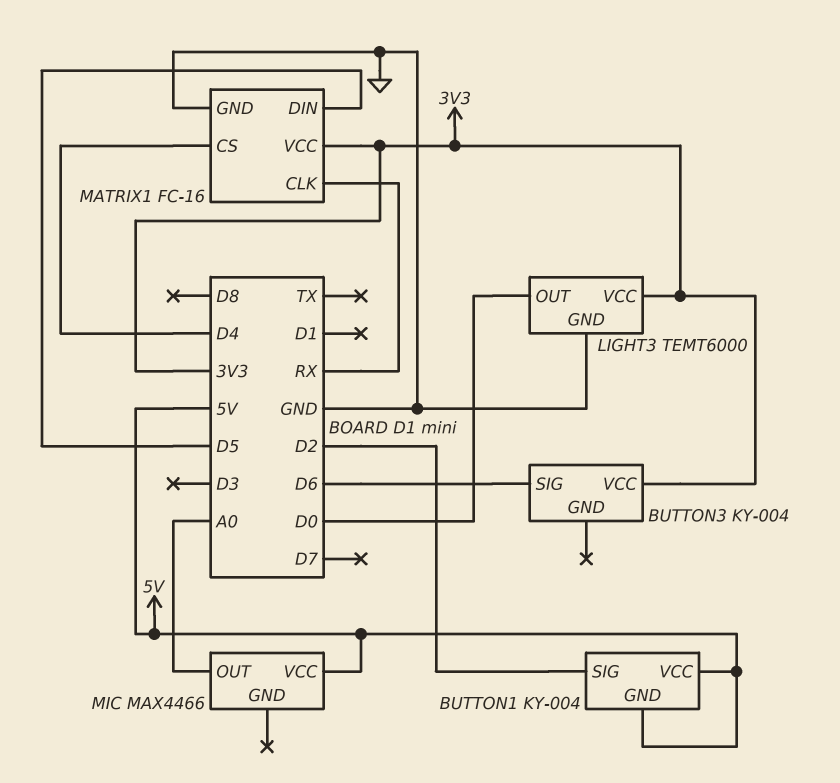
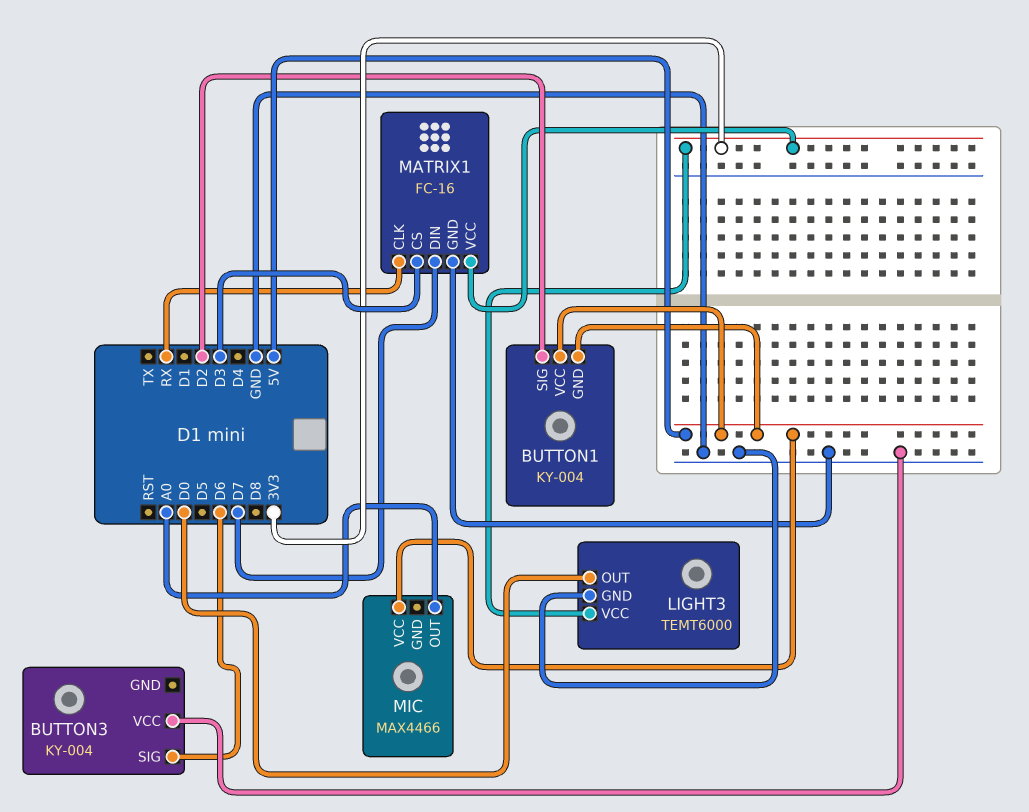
BUTTON3 pin VCC: 3V3 -> GND
MATRIX1 pin CS: D4 -> D3
MATRIX1 pin DIN: D5 -> D7

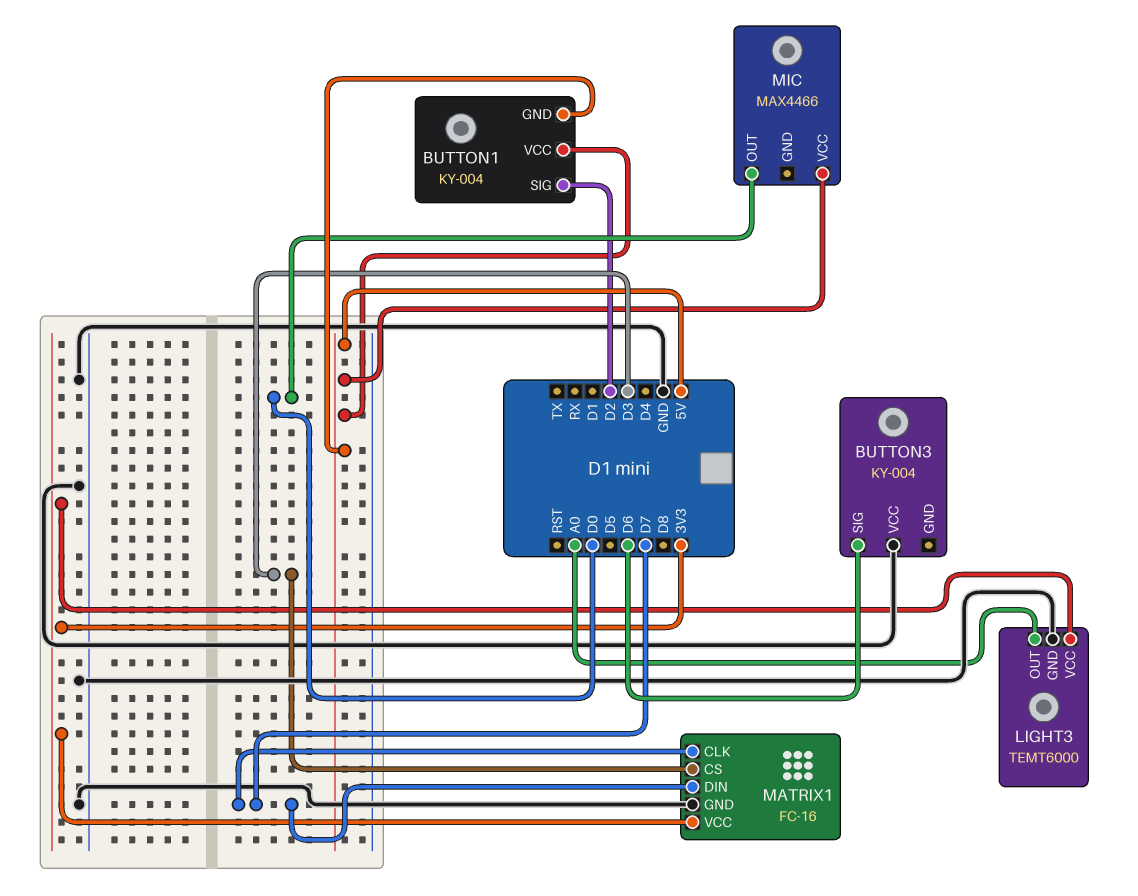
LIGHT3 pin OUT: D0 -> A0
MATRIX1 pin CLK: RX -> D7
MIC pin OUT: A0 -> D0

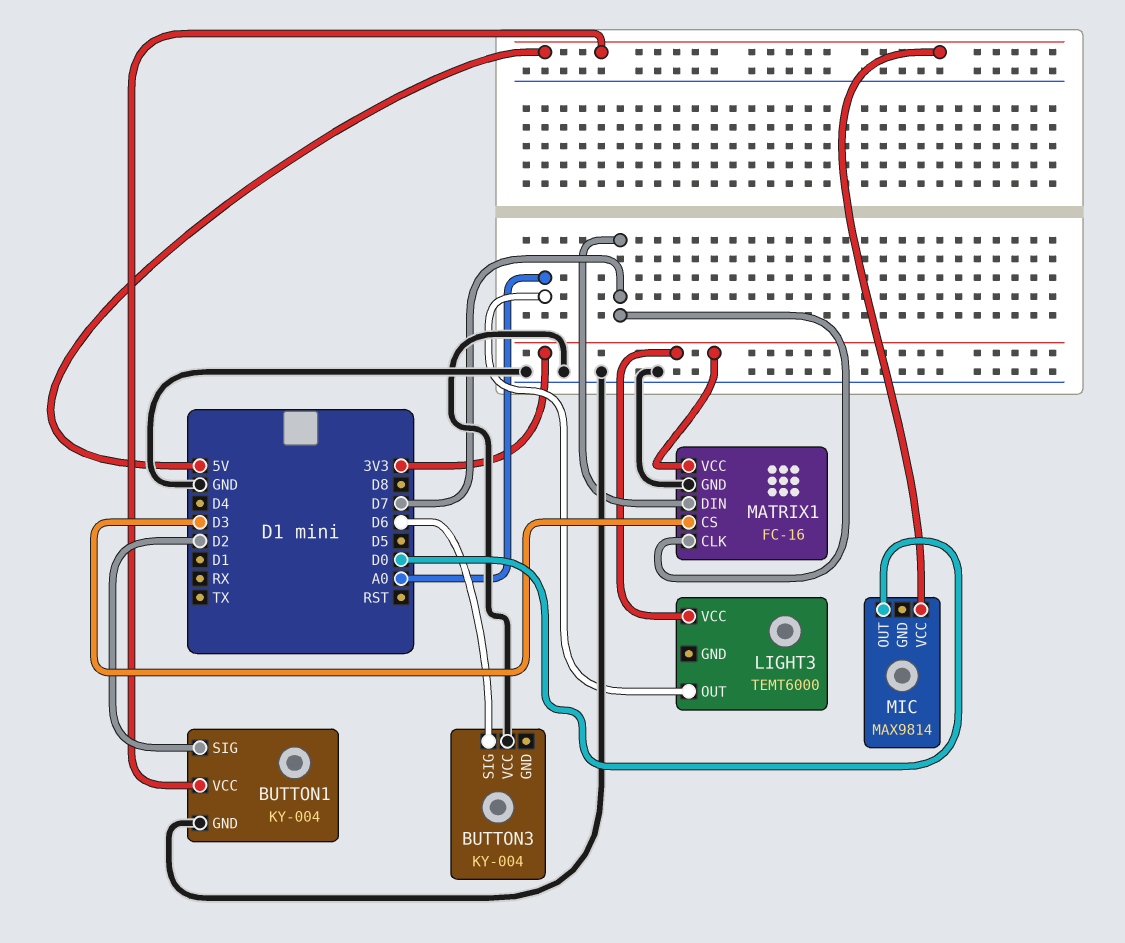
BUTTON1 pin GND: 5V -> GND
LIGHT3 pin GND: GND -> none
MIC: MAX4466 -> MAX9814

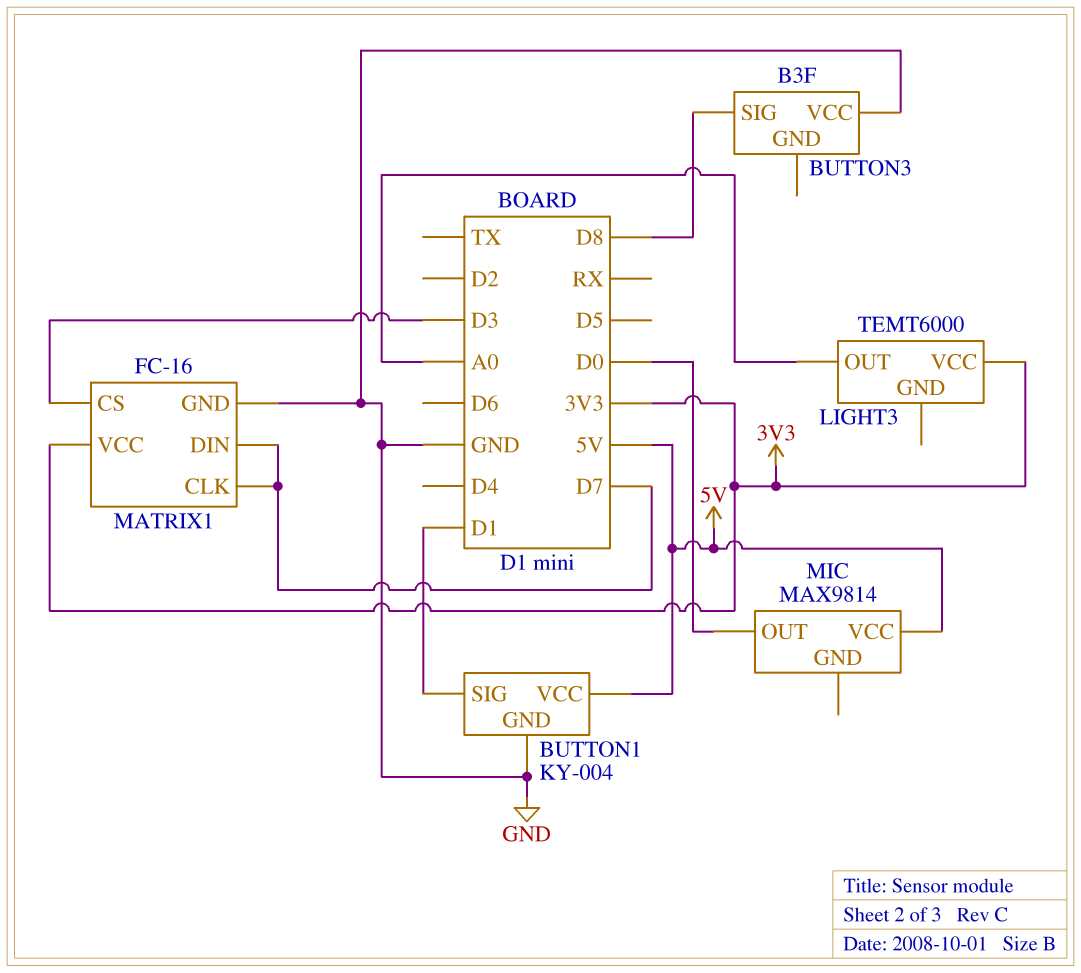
BUTTON1 pin SIG: D2 -> D1
BUTTON3: KY-004 -> B3F
BUTTON3 pin SIG: D6 -> D8

